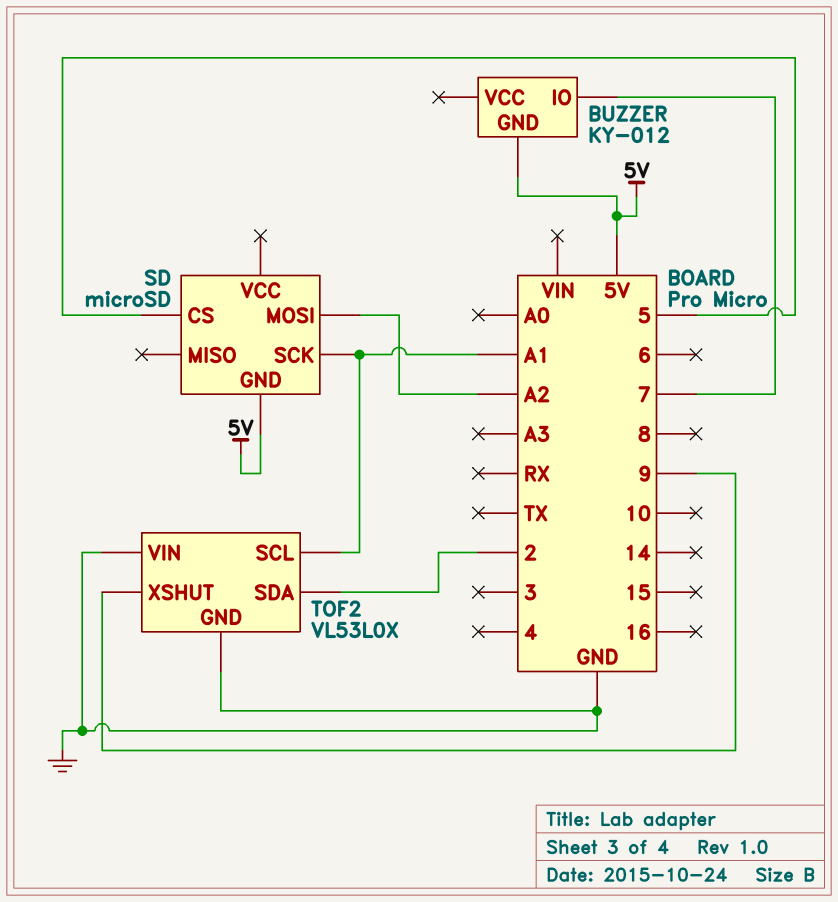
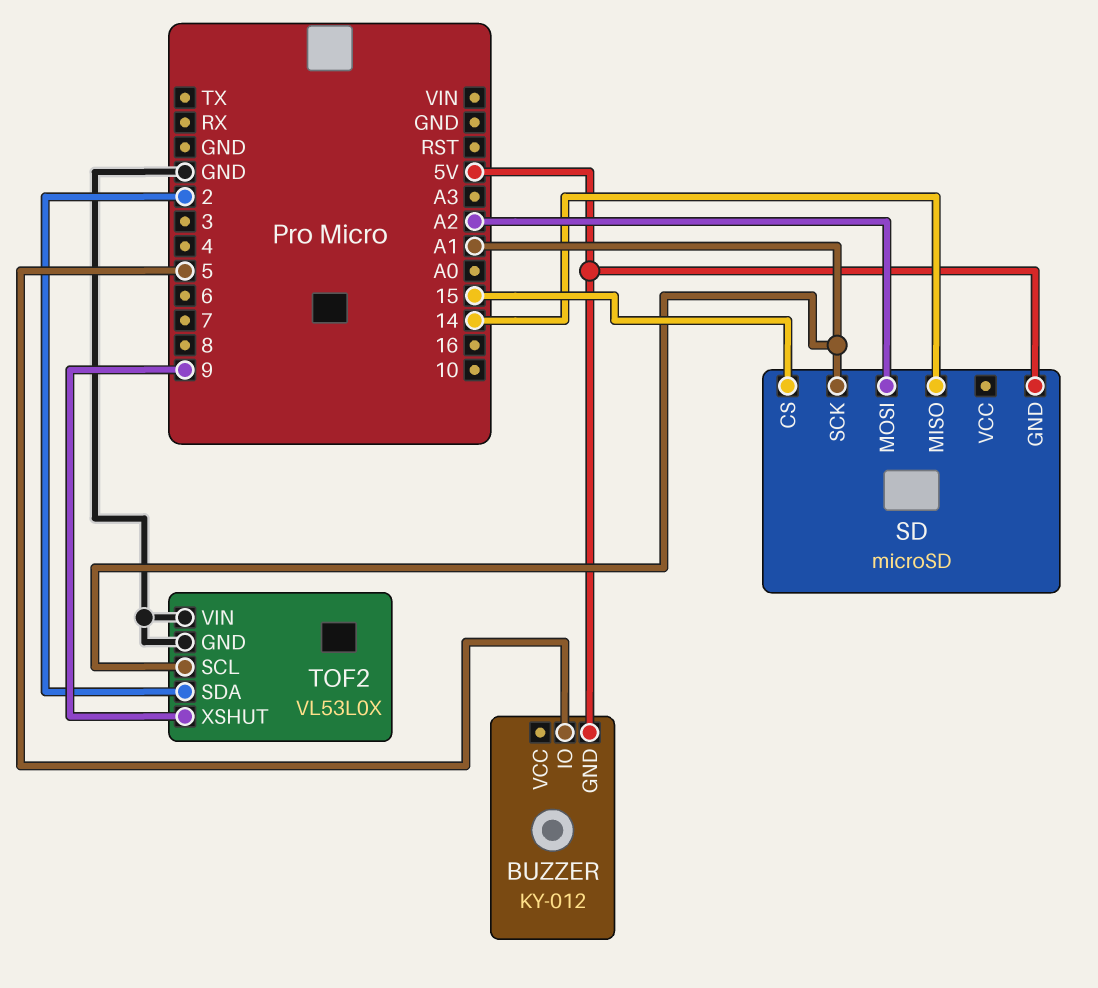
BUZZER pin IO: 7 -> 5
SD pin CS: 5 -> 15
SD pin MISO: none -> 14

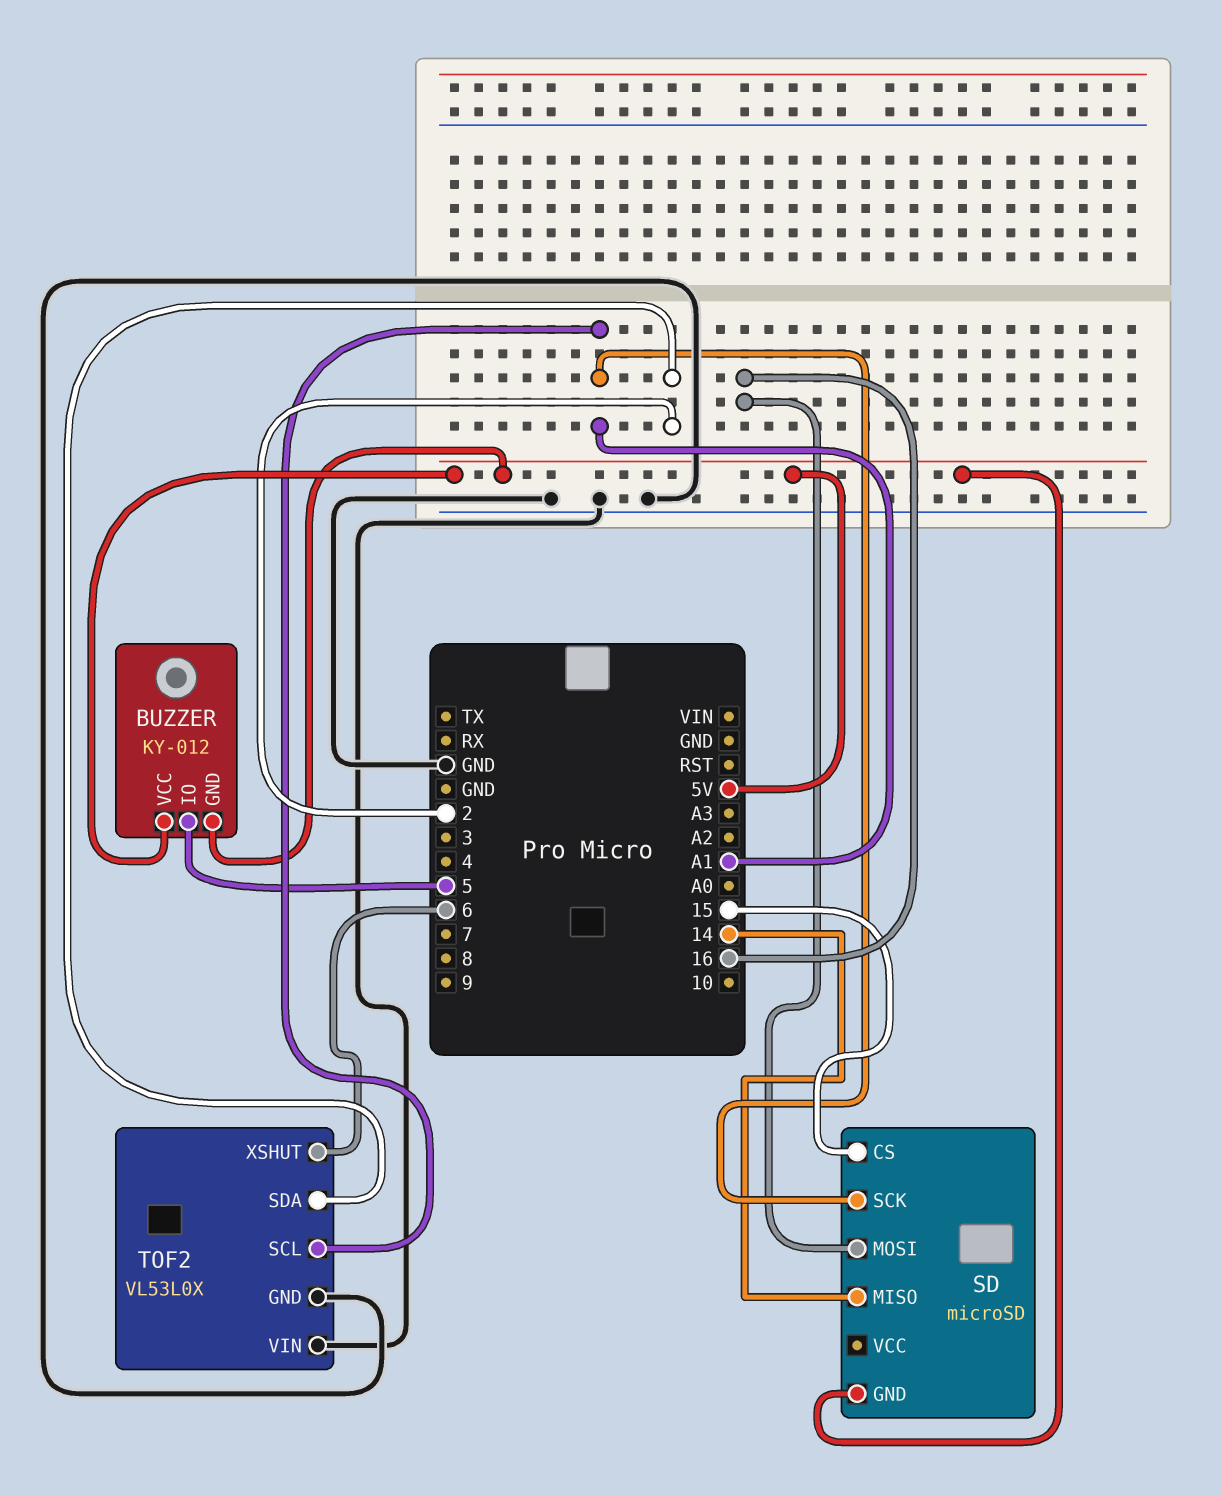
BUZZER pin VCC: none -> 5V
SD pin MOSI: A2 -> 16
TOF2 pin XSHUT: 9 -> 6

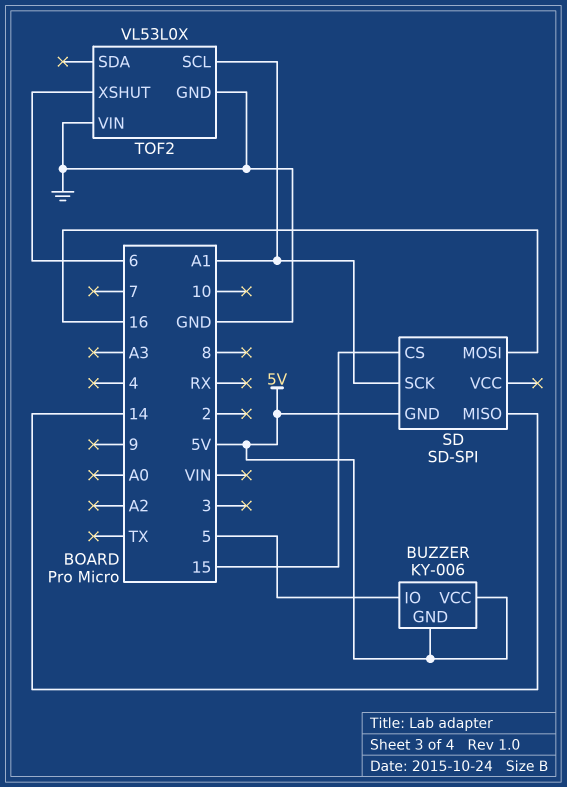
BUZZER: KY-012 -> KY-006
SD: microSD -> SD-SPI
TOF2 pin SDA: 2 -> none

